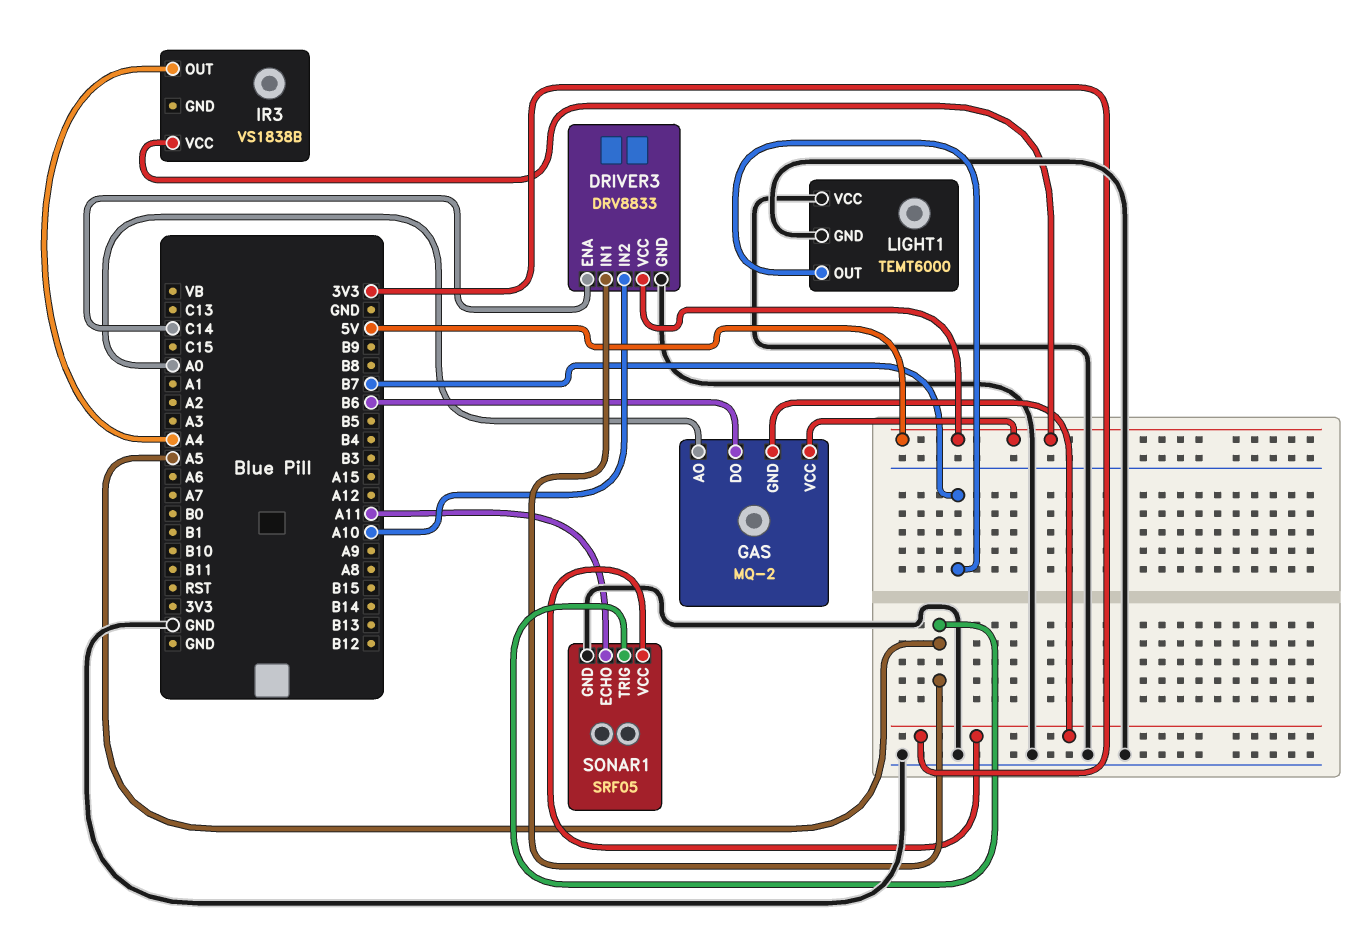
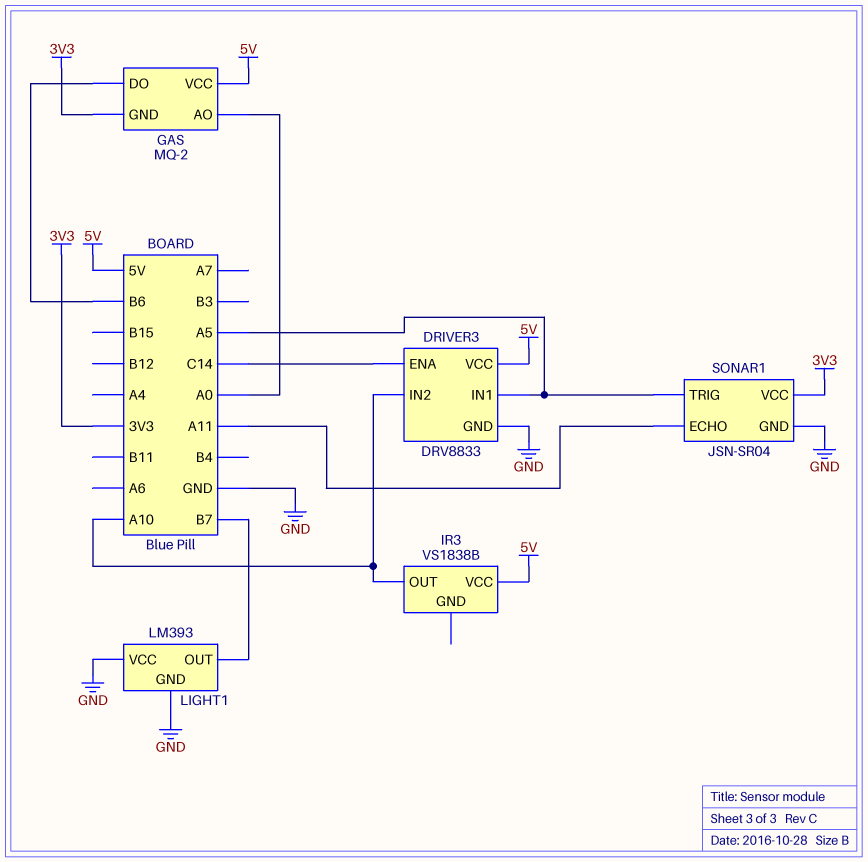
IR3 pin OUT: A4 -> A10
LIGHT1: TEMT6000 -> LM393
SONAR1: SRF05 -> JSN-SR04

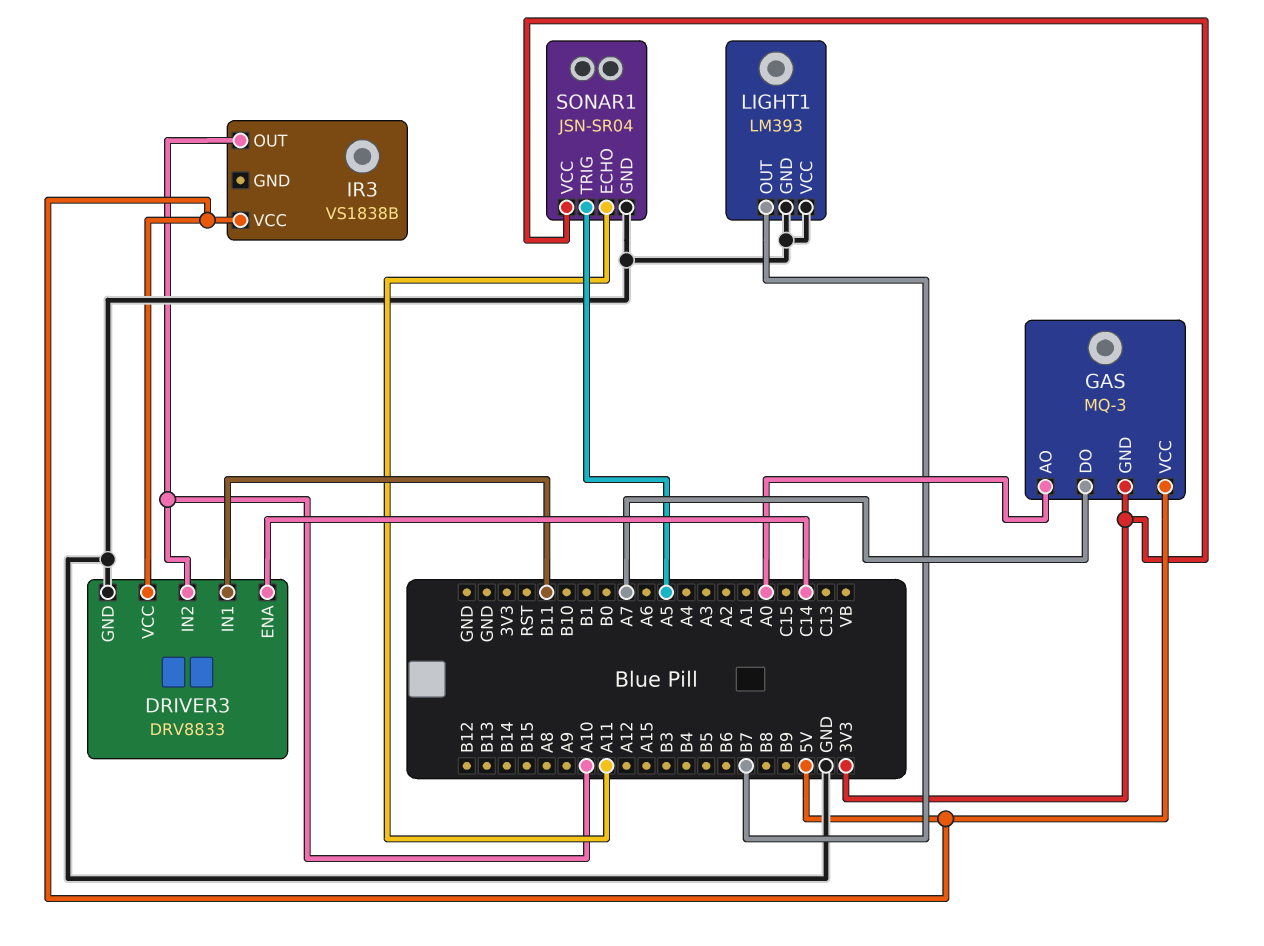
DRIVER3 pin IN1: A5 -> B11
GAS: MQ-2 -> MQ-3
GAS pin DO: B6 -> A7

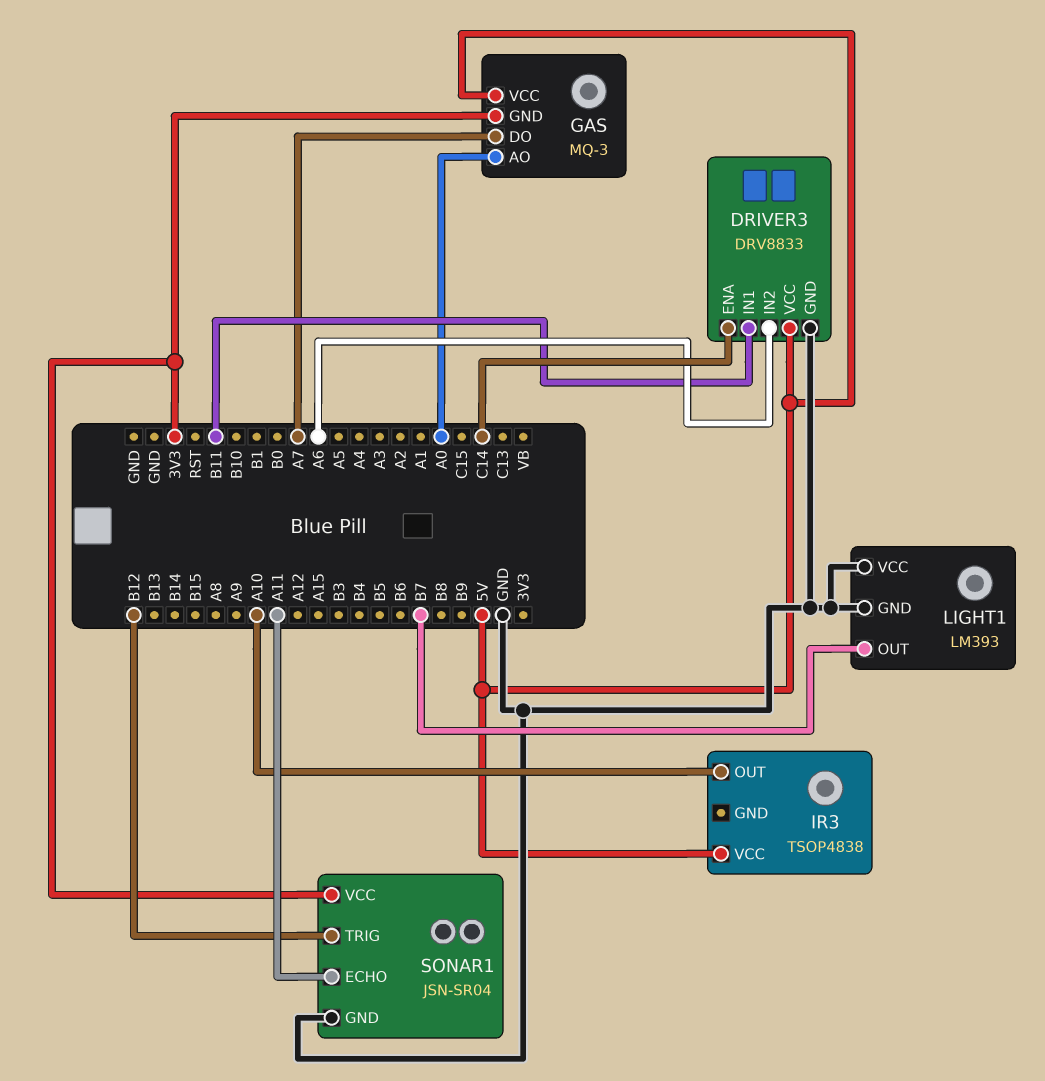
DRIVER3 pin IN2: A10 -> A6
IR3: VS1838B -> TSOP4838
SONAR1 pin TRIG: A5 -> B12

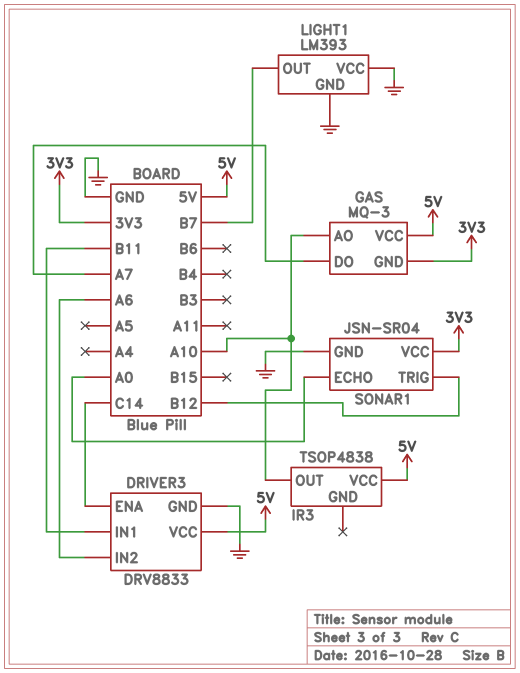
GAS pin AO: A0 -> A10
SONAR1 pin ECHO: A11 -> A0

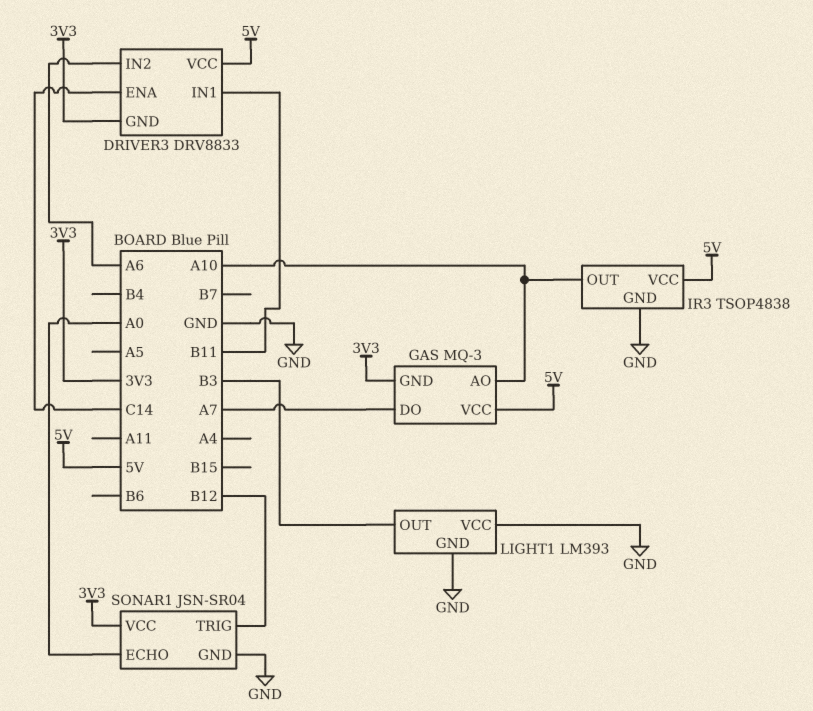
DRIVER3 pin GND: GND -> 3V3
IR3 pin GND: none -> GND
LIGHT1 pin OUT: B7 -> B3

